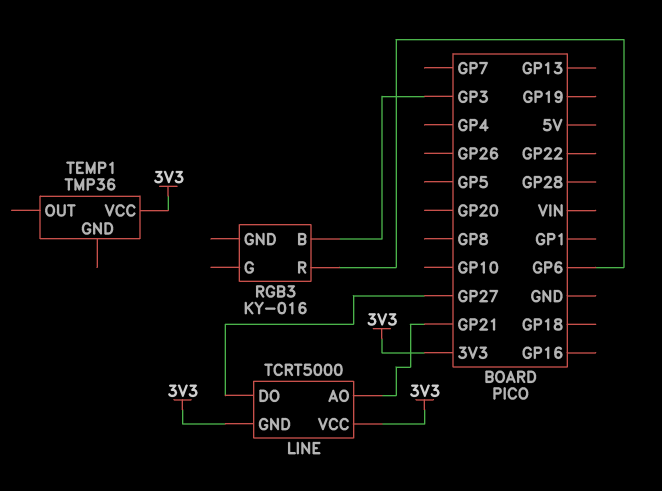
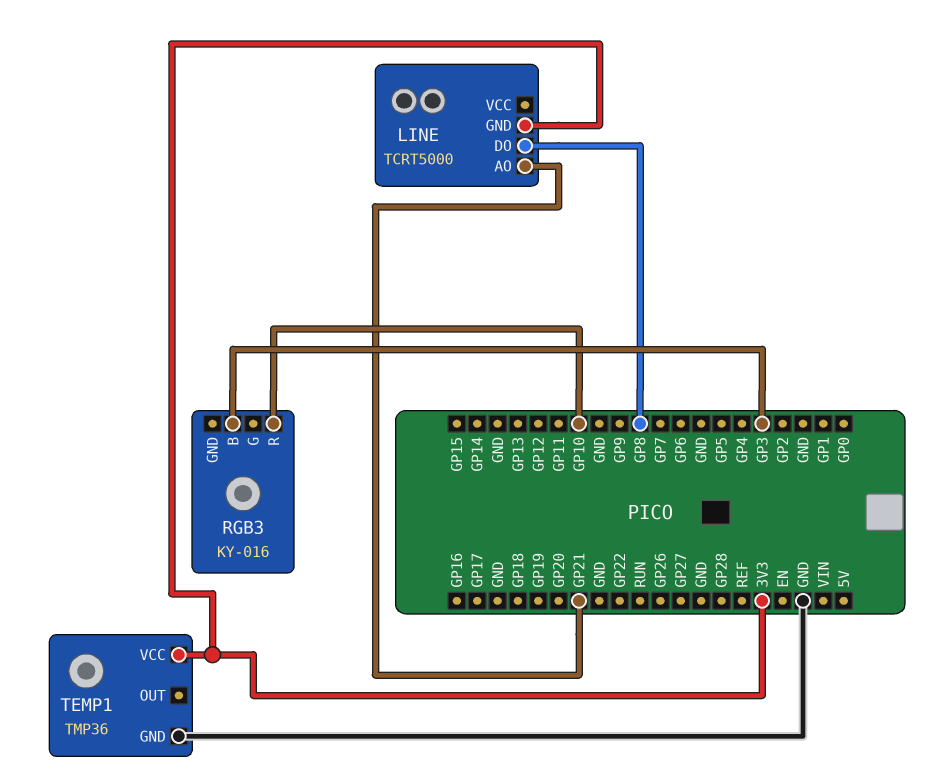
LINE pin DO: GP27 -> GP8
LINE pin VCC: 3V3 -> none
RGB3 pin R: GP6 -> GP10
TEMP1 pin GND: none -> GND

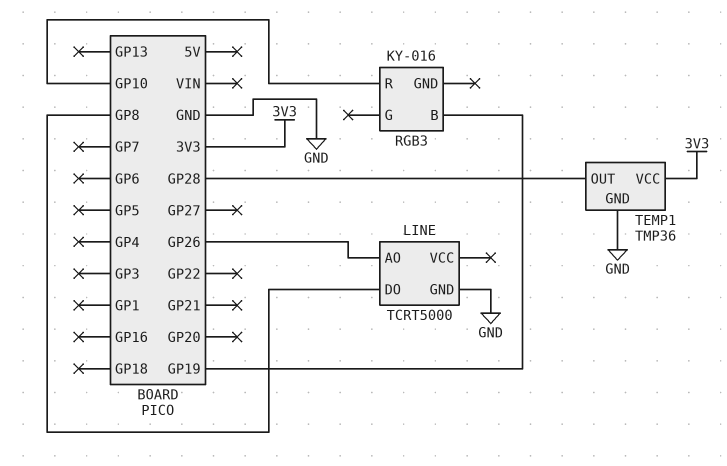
LINE pin AO: GP21 -> GP26
LINE pin GND: 3V3 -> GND
RGB3 pin B: GP3 -> GP19
TEMP1 pin OUT: none -> GP28

